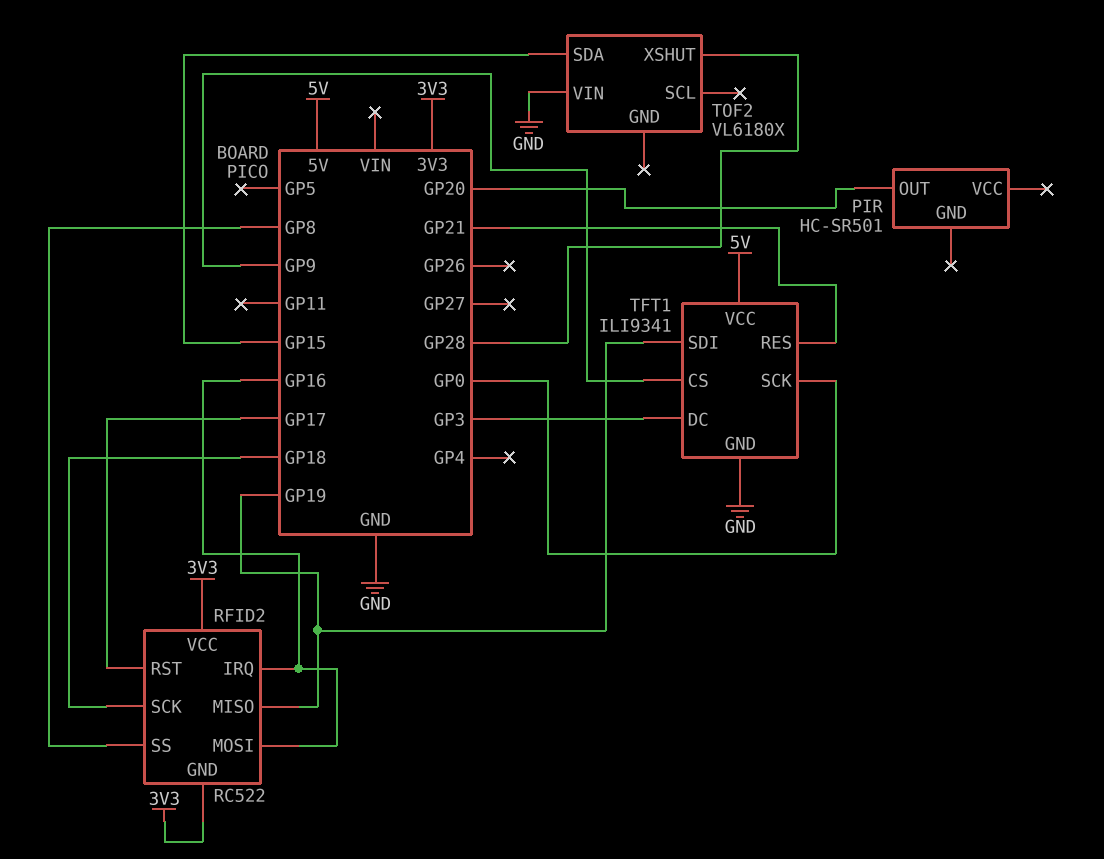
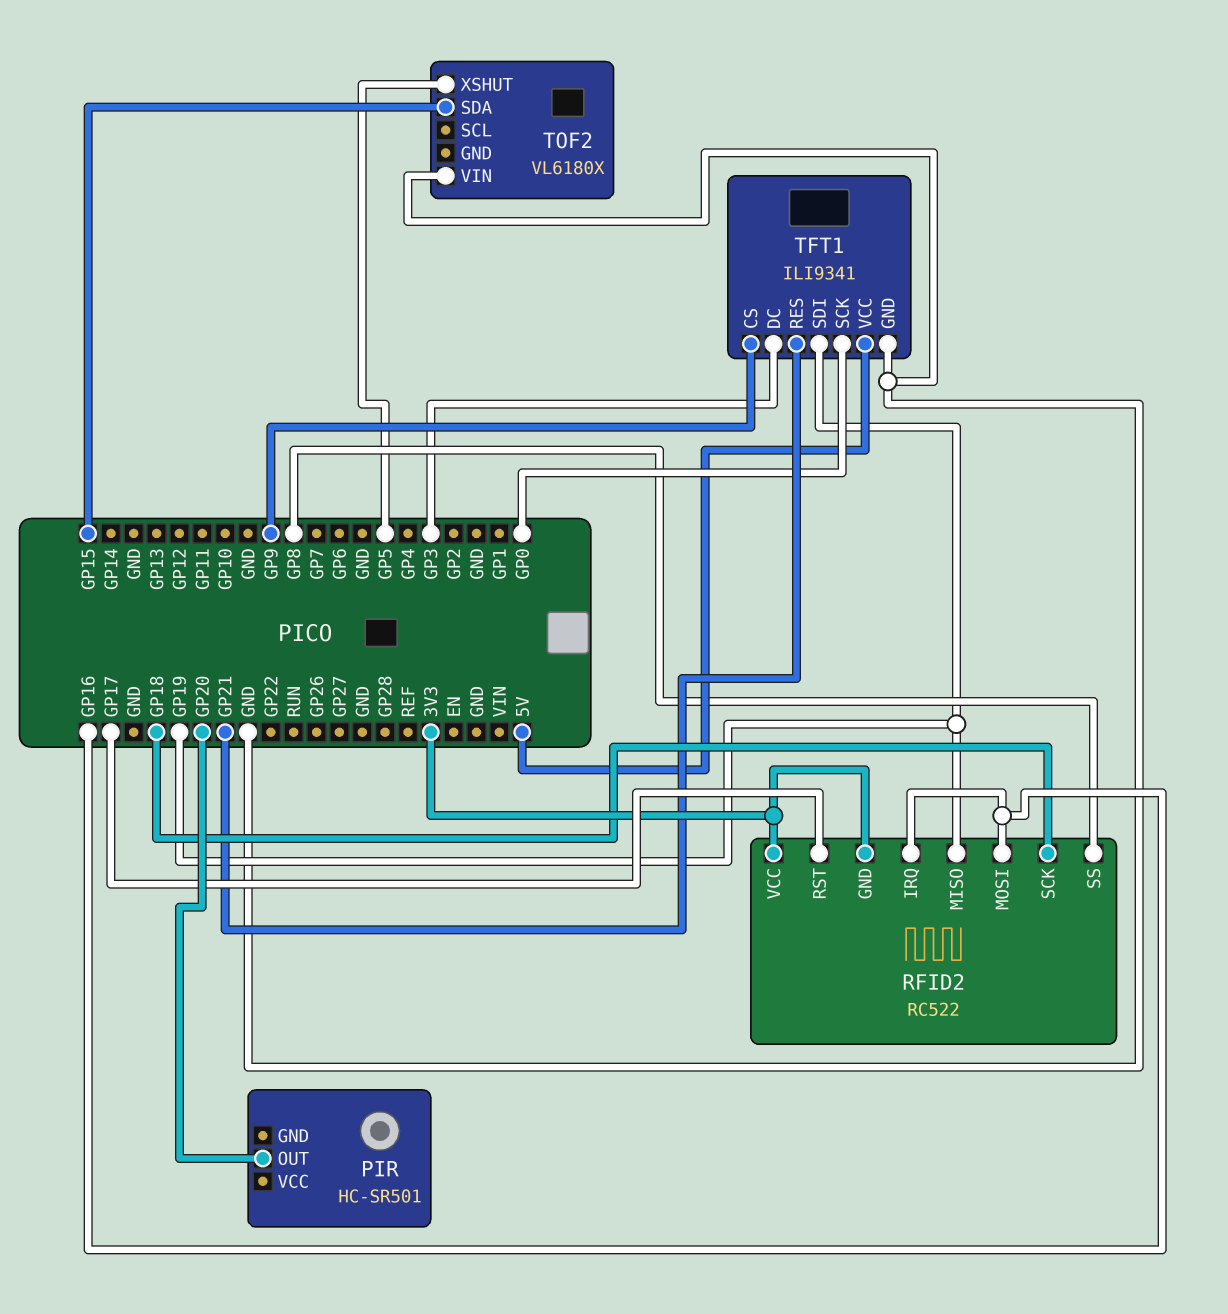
TOF2 pin XSHUT: GP28 -> GP5

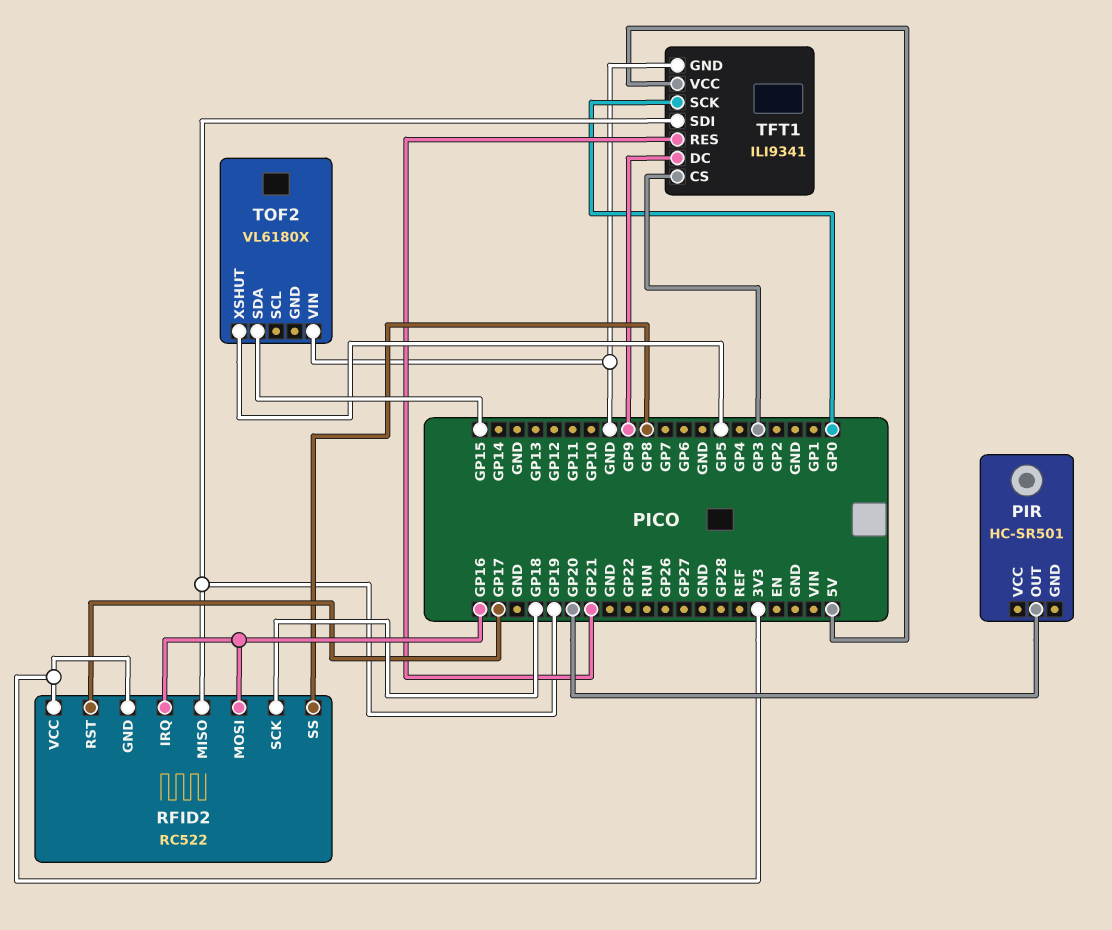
TFT1 pin CS: GP9 -> GP3
TFT1 pin DC: GP3 -> GP9

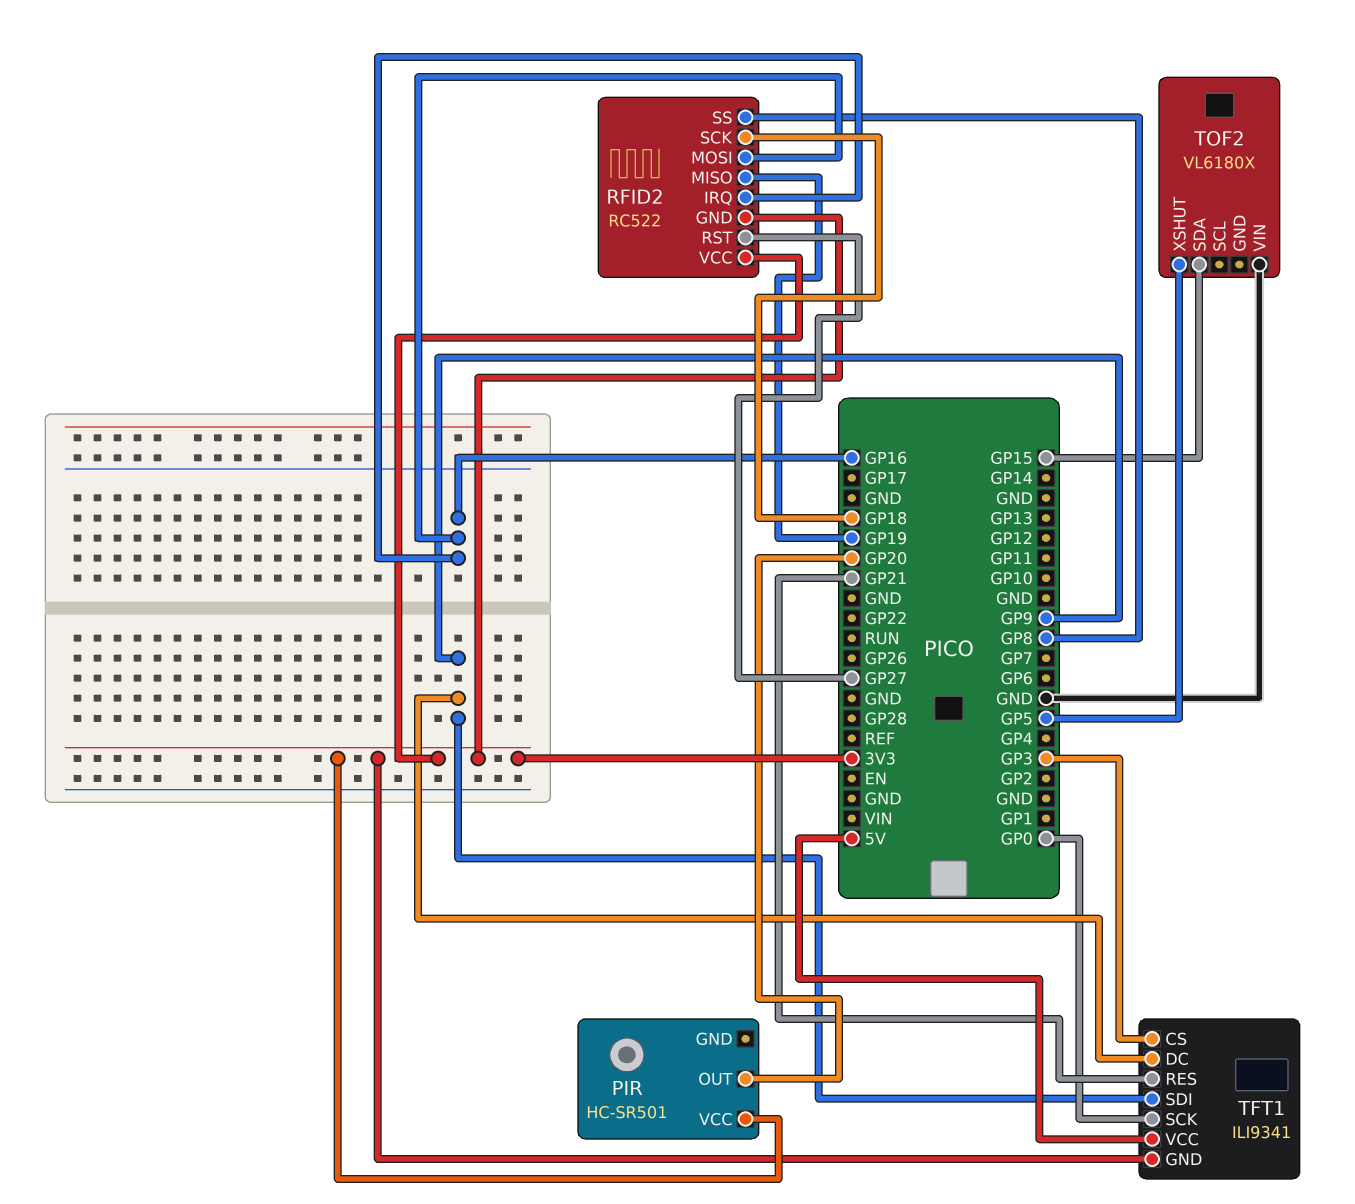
PIR pin VCC: none -> 3V3
RFID2 pin RST: GP17 -> GP27
TFT1 pin GND: GND -> 3V3
TFT1 pin SDI: GP19 -> GP9

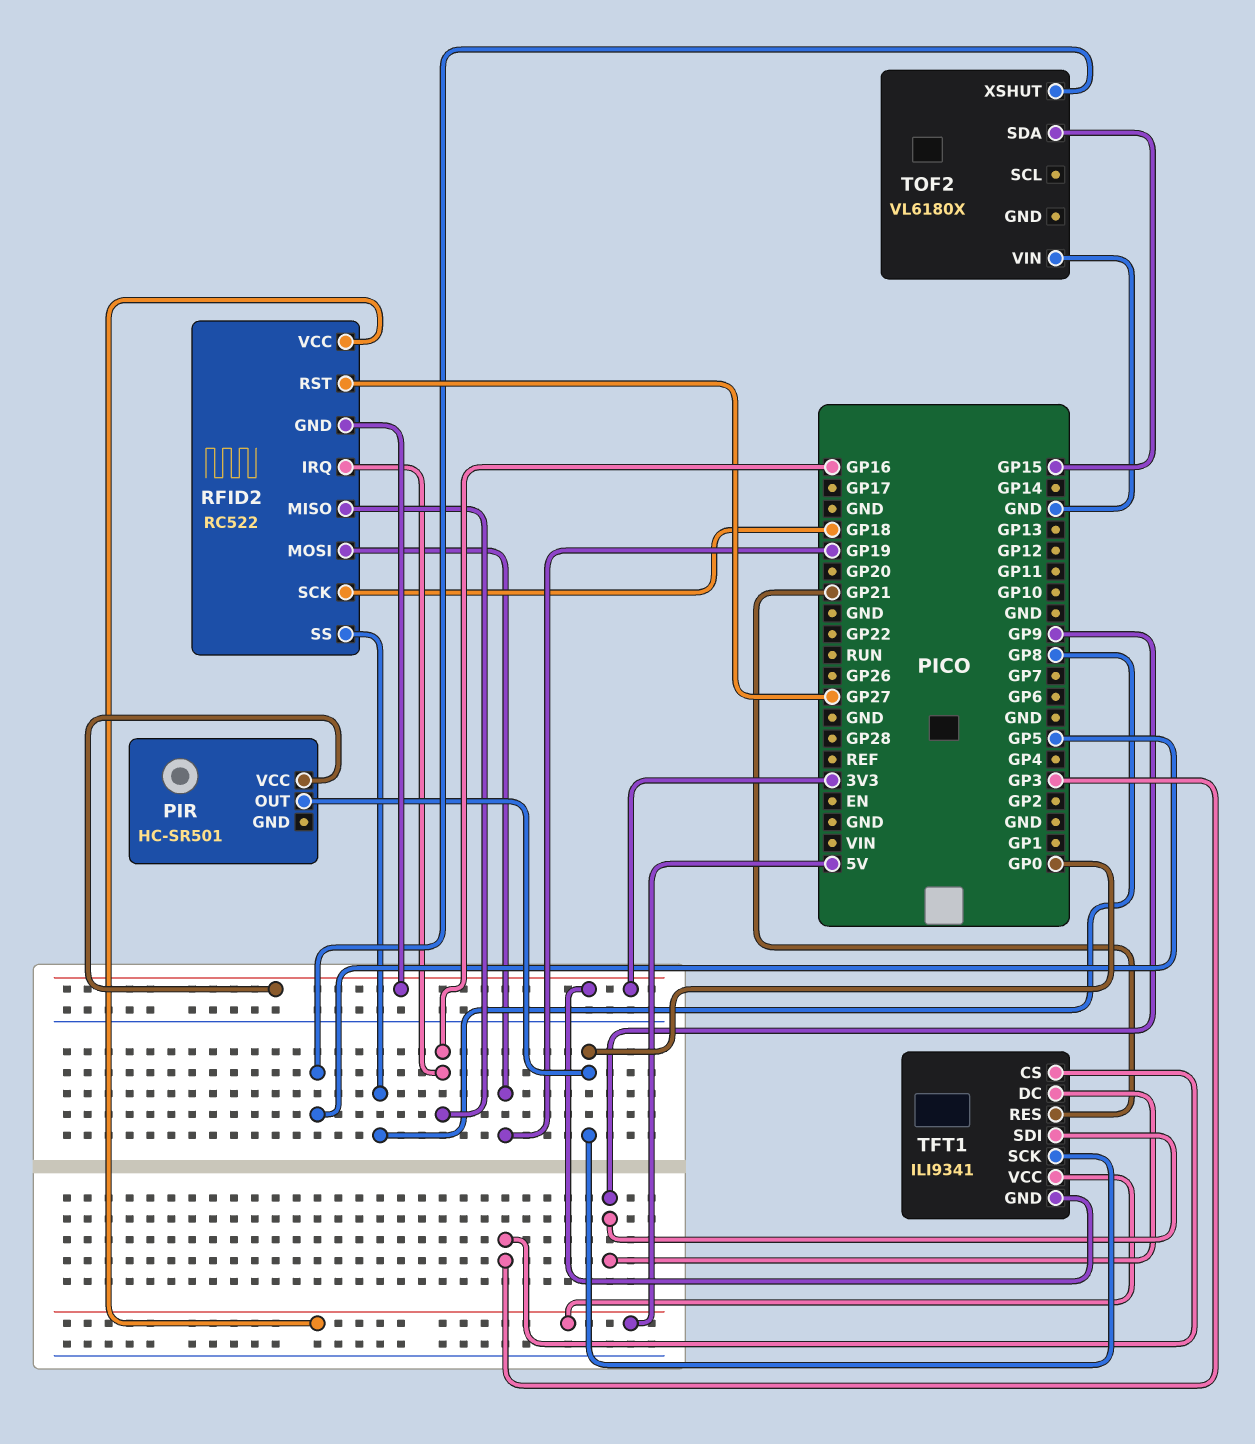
PIR pin OUT: GP20 -> GP0
RFID2 pin MISO: GP19 -> GP16
RFID2 pin MOSI: GP16 -> GP19
RFID2 pin VCC: 3V3 -> 5V

